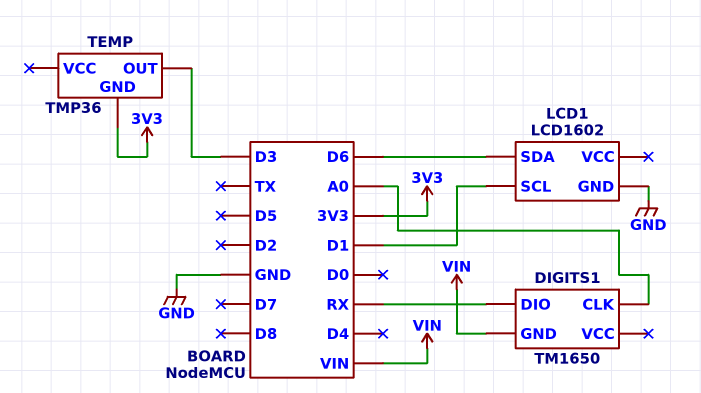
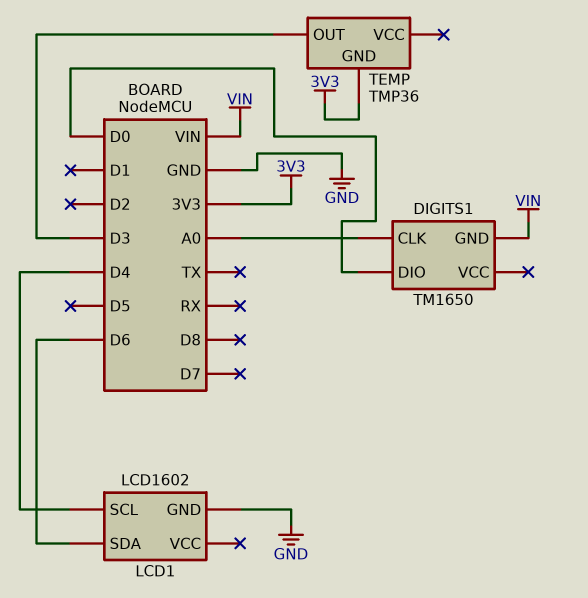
DIGITS1 pin DIO: RX -> D0
LCD1 pin SCL: D1 -> D4

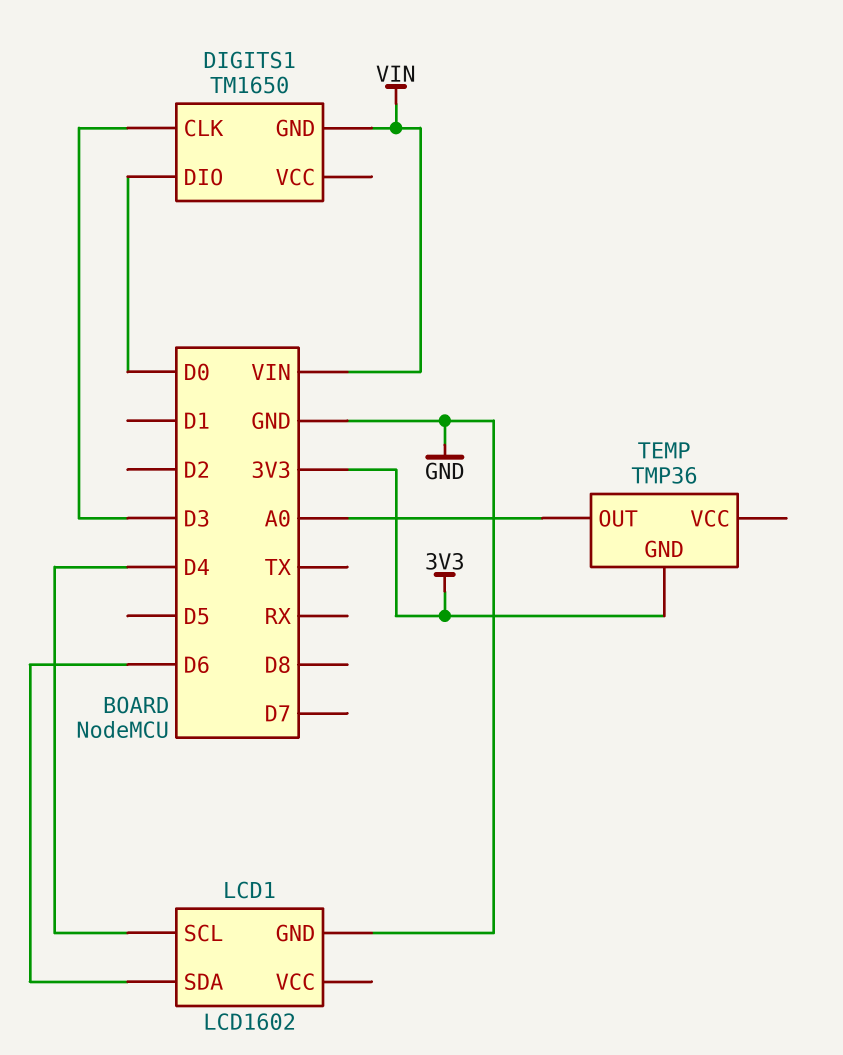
DIGITS1 pin CLK: A0 -> D3
TEMP pin OUT: D3 -> A0

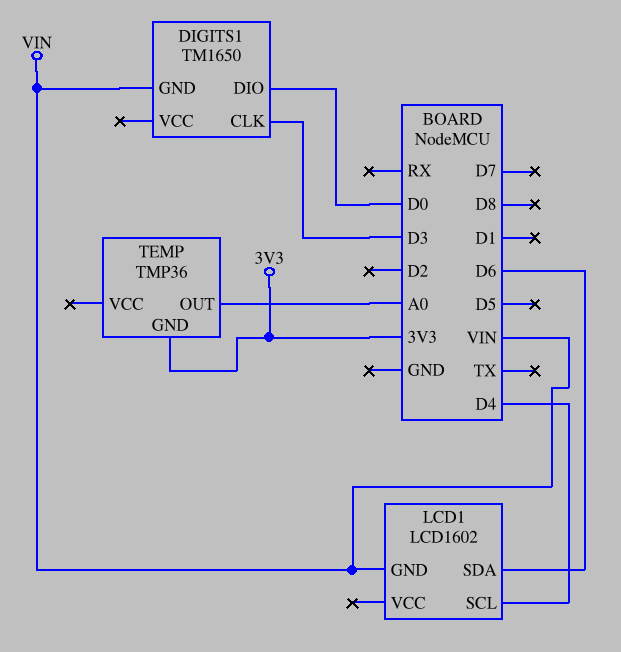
LCD1 pin GND: GND -> VIN

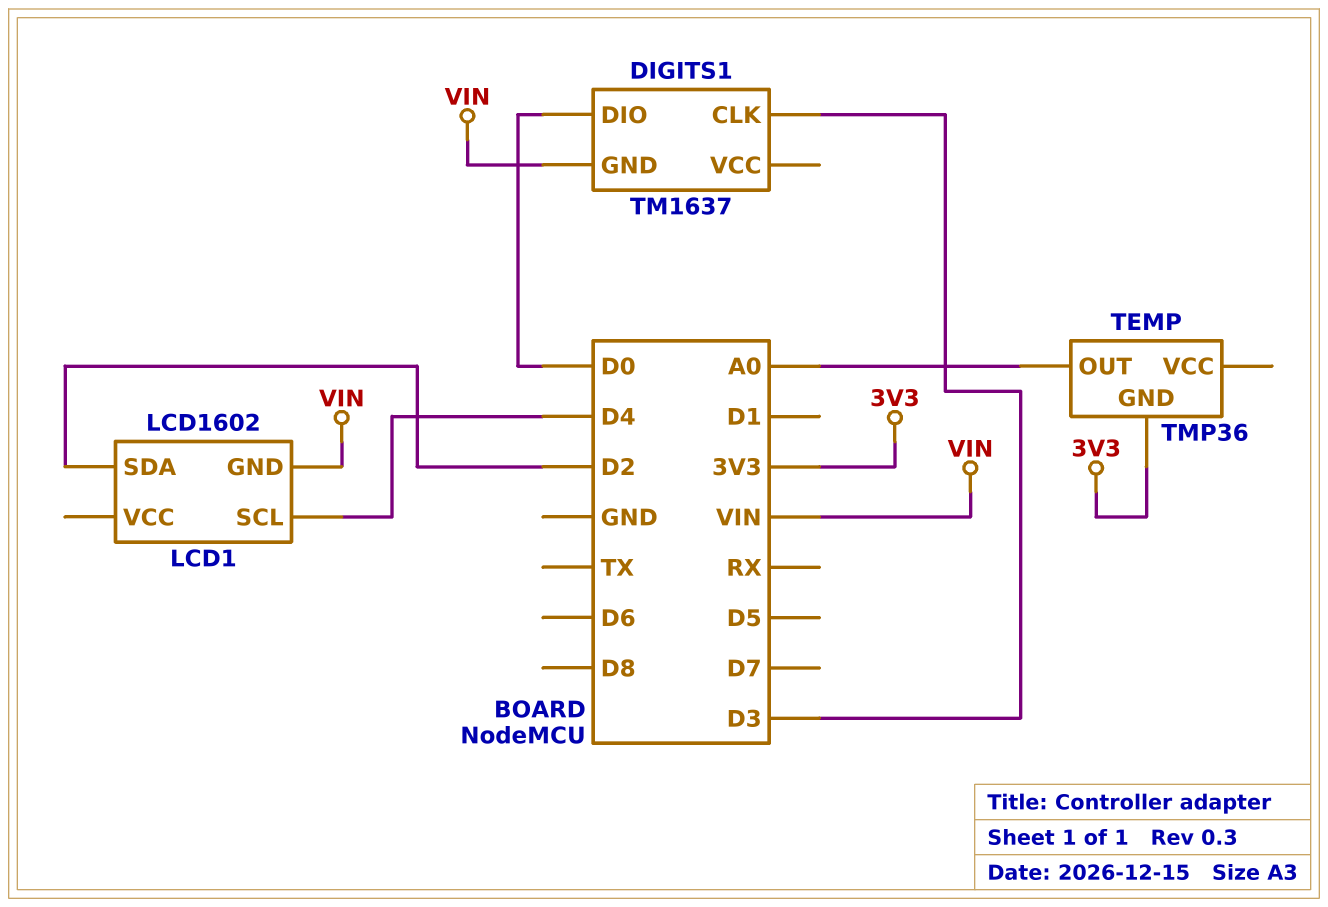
DIGITS1: TM1650 -> TM1637
LCD1 pin SDA: D6 -> D2

